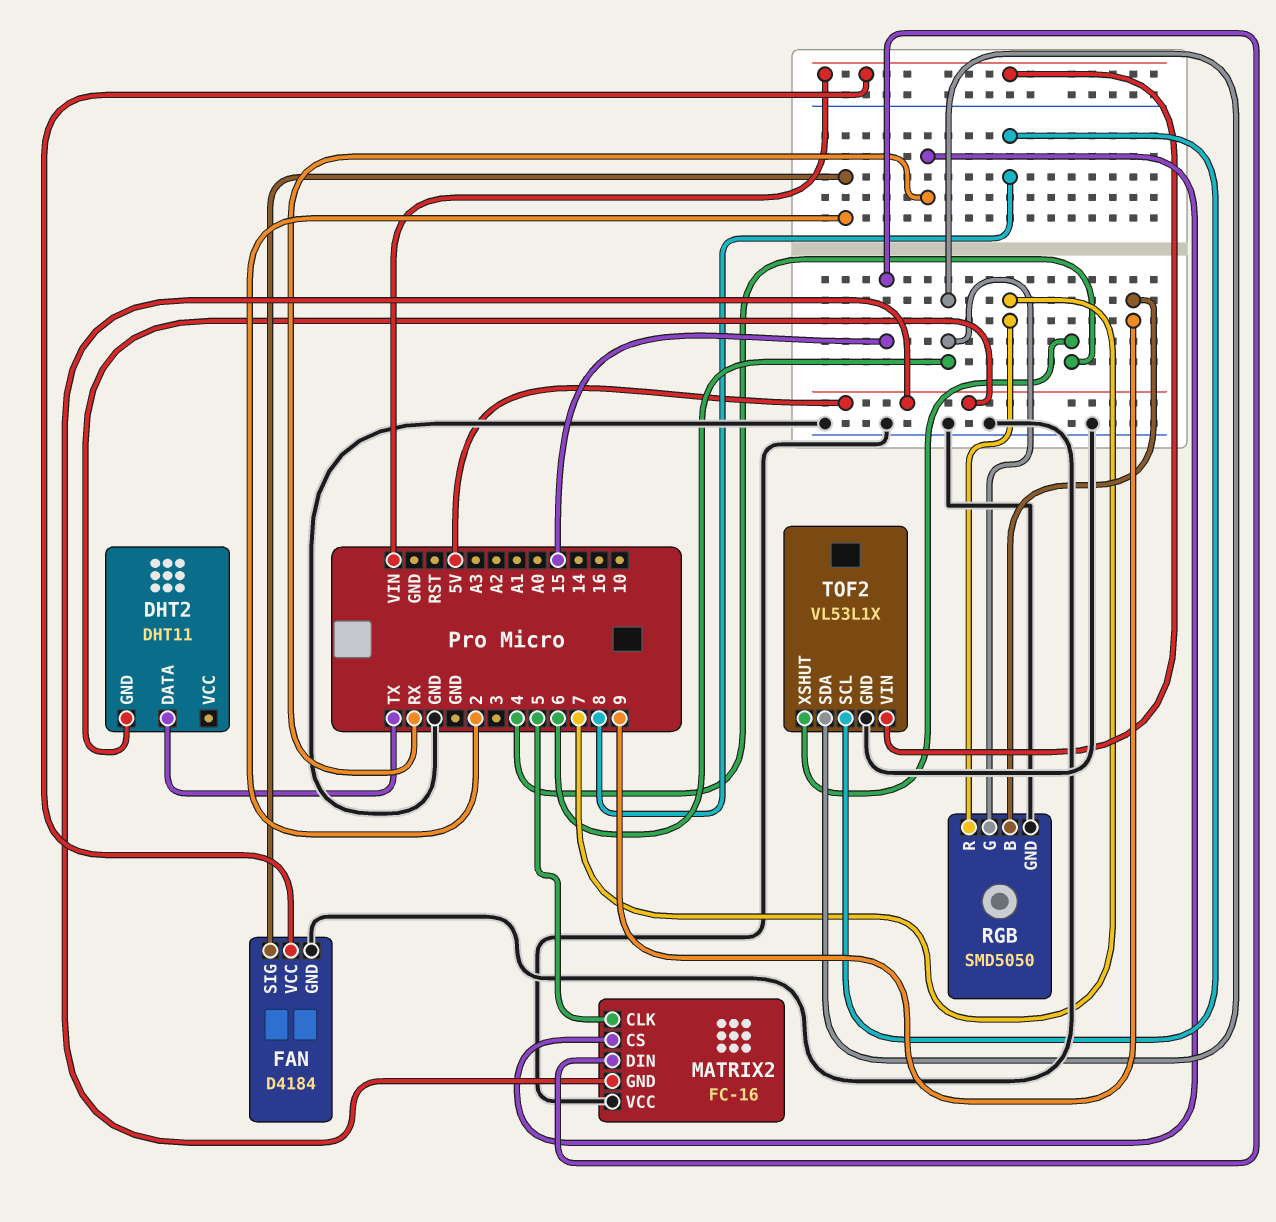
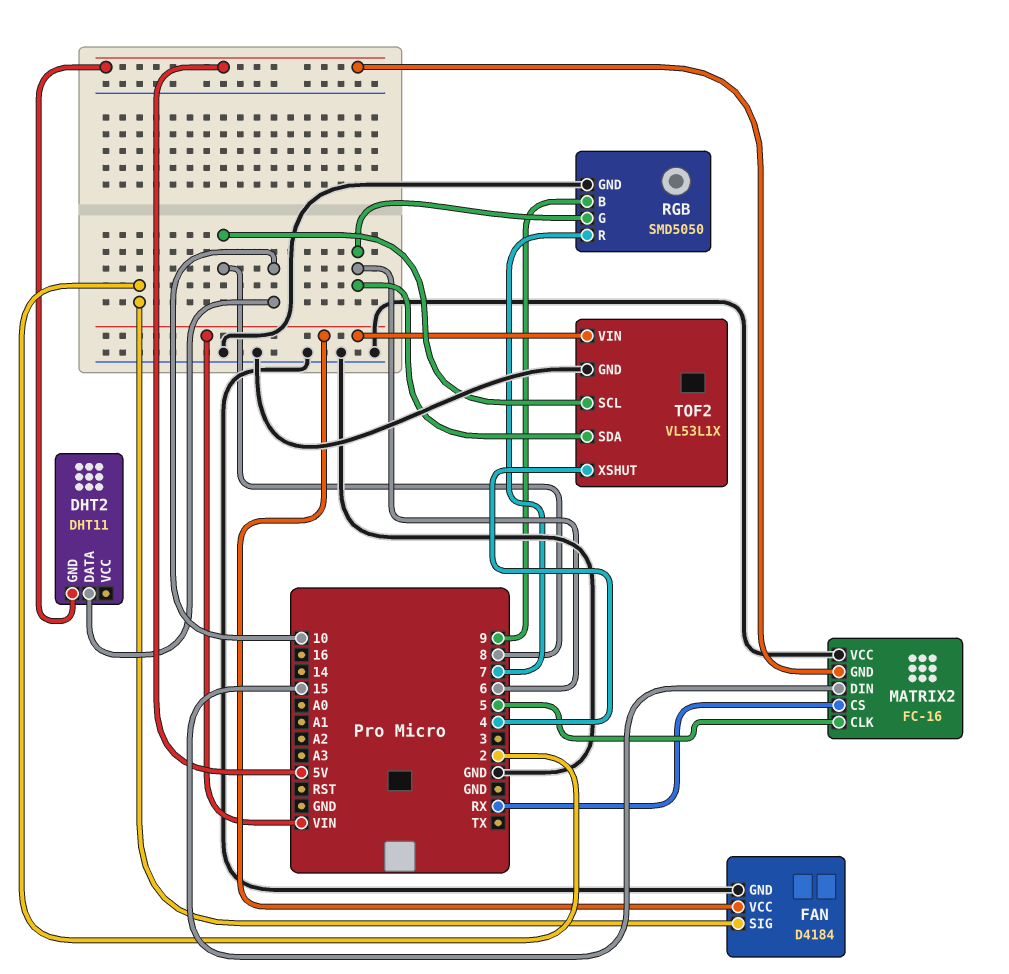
DHT2 pin DATA: TX -> 10

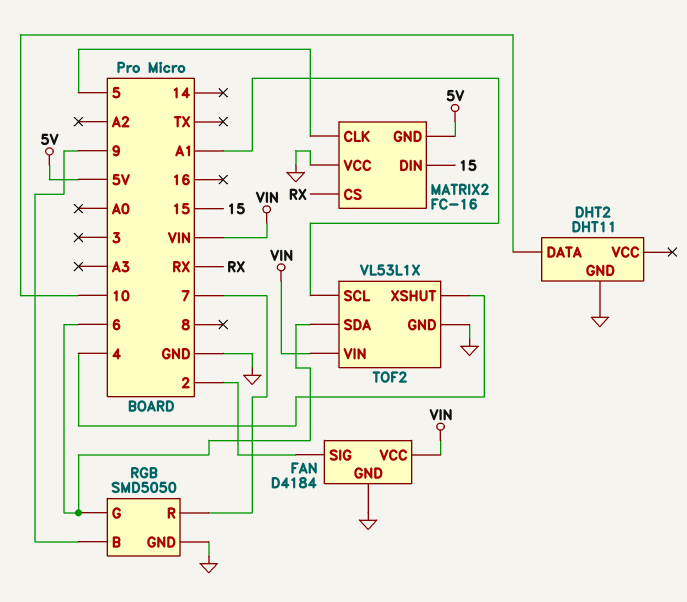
DHT2 pin GND: 5V -> GND
TOF2 pin SCL: 8 -> A1

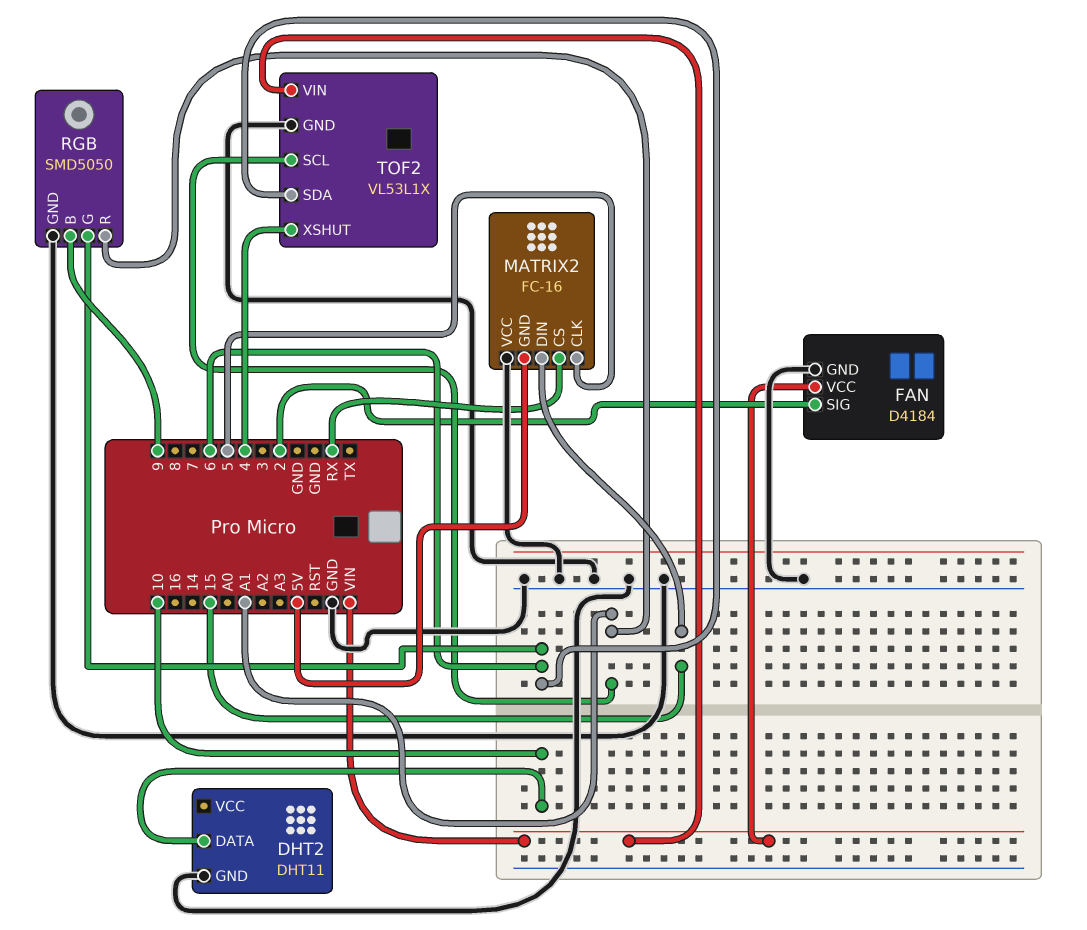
RGB pin R: 7 -> A1

